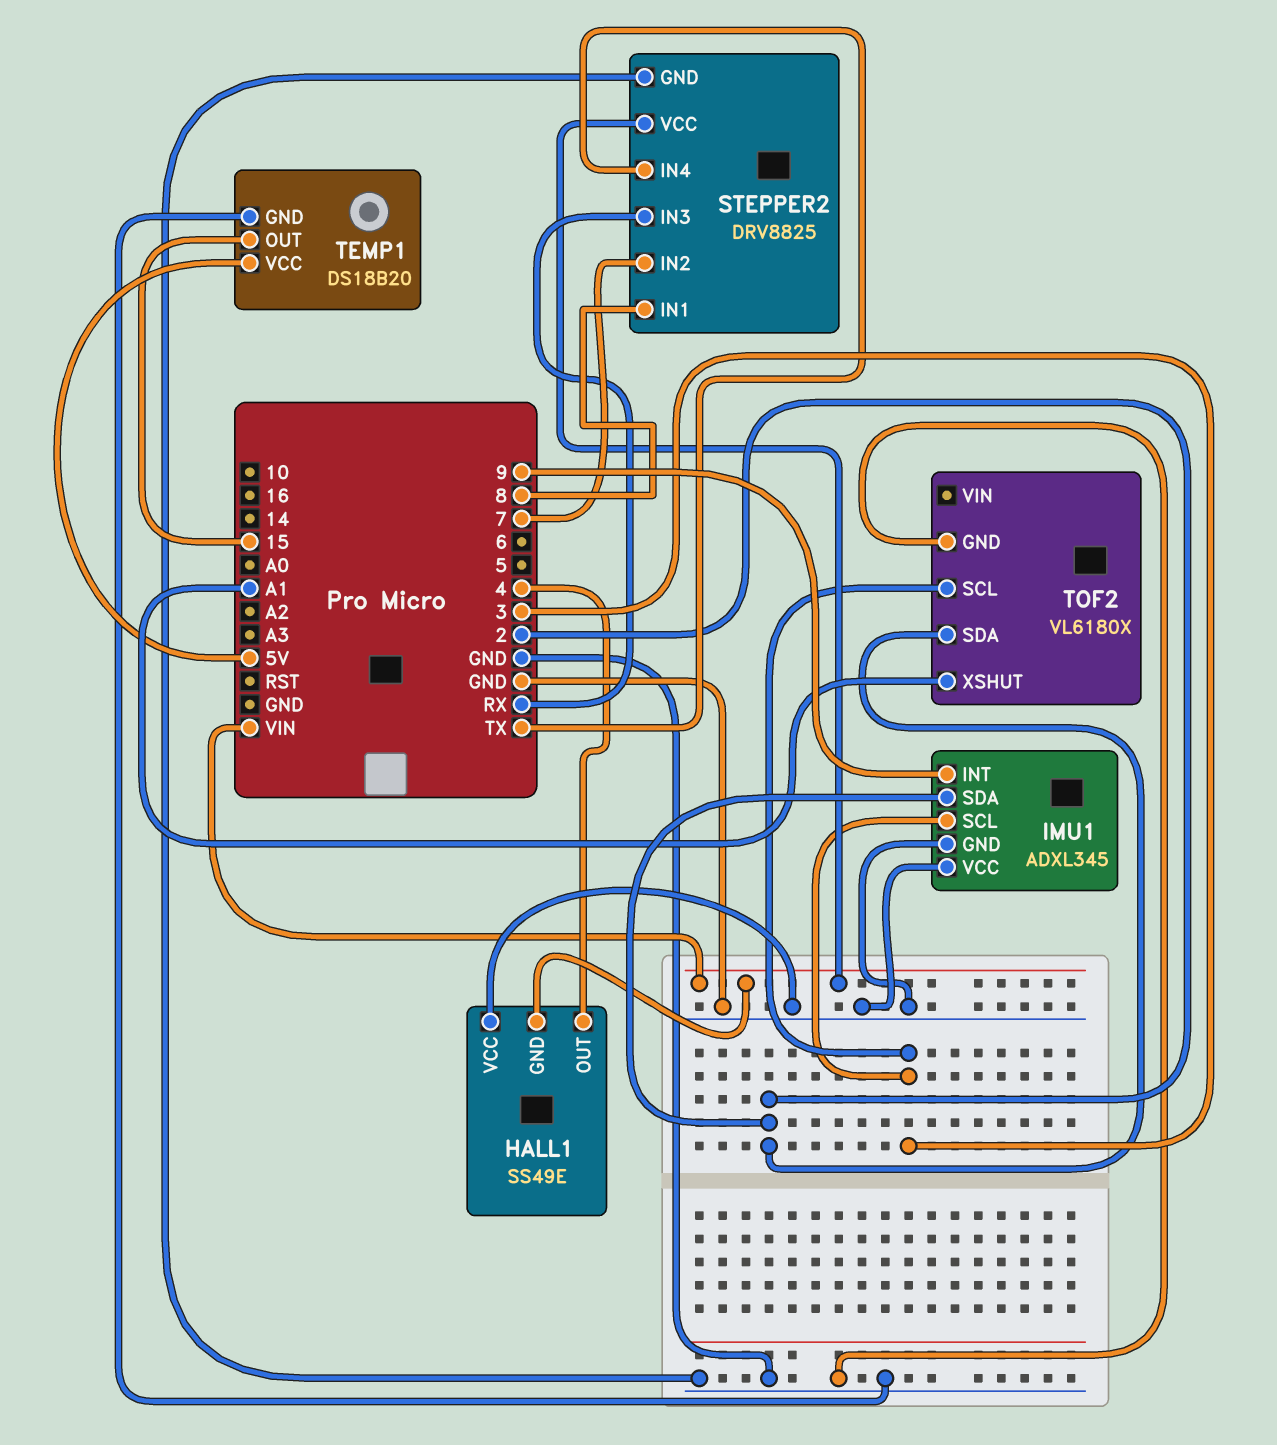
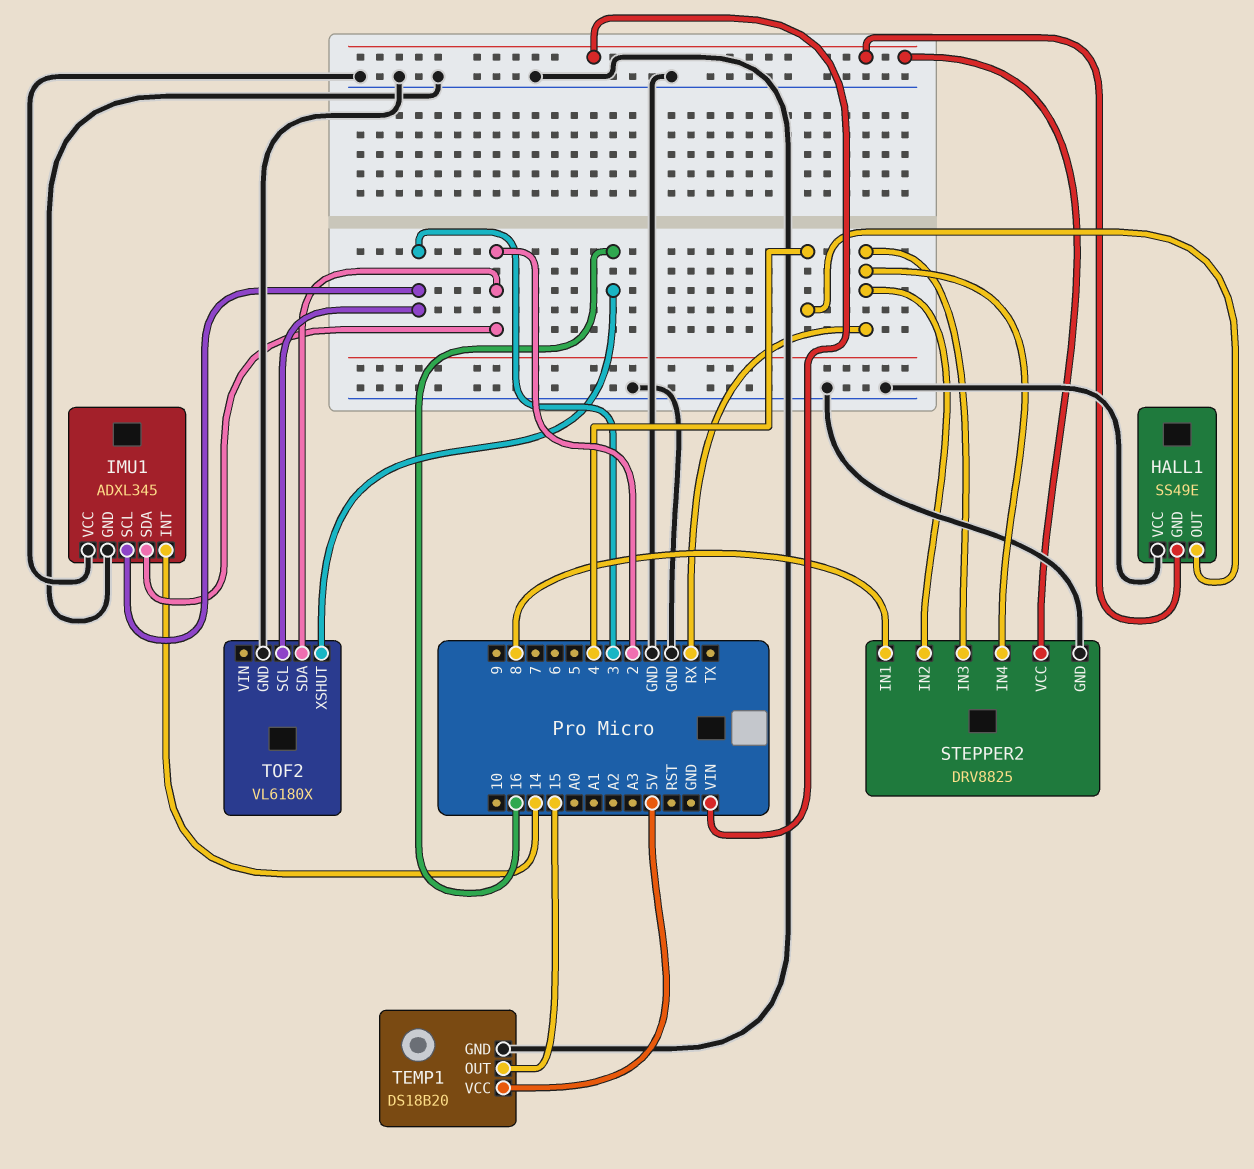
IMU1 pin INT: 9 -> 14
STEPPER2 pin IN2: 7 -> RX
STEPPER2 pin IN4: TX -> RX
TOF2 pin XSHUT: A1 -> 16

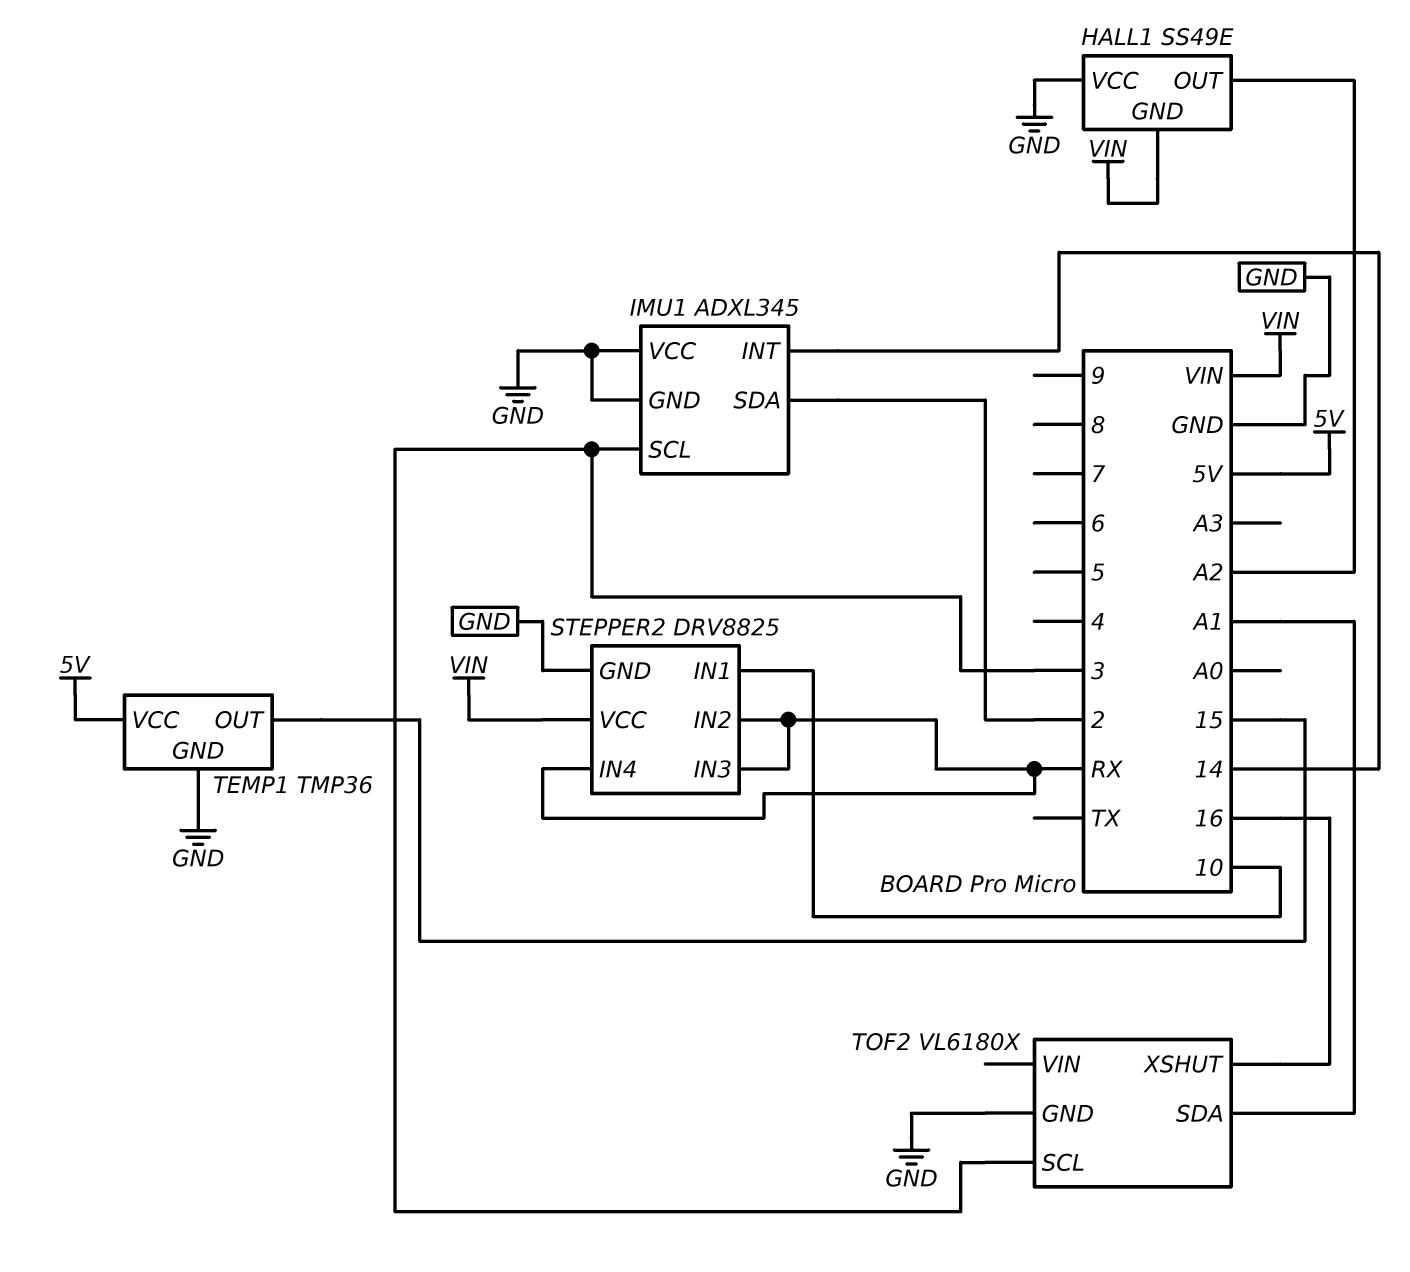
HALL1 pin OUT: 4 -> A2
STEPPER2 pin IN1: 8 -> 10
TEMP1: DS18B20 -> TMP36
TOF2 pin SDA: 2 -> A1

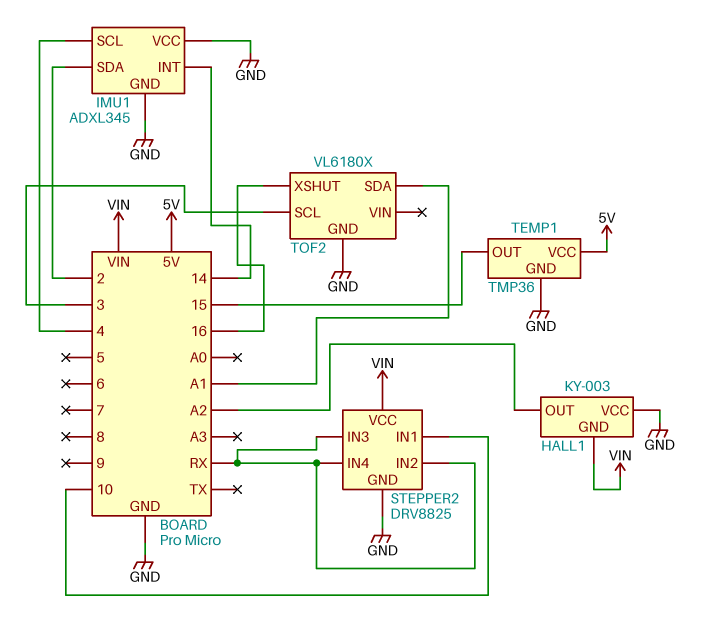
HALL1: SS49E -> KY-003
IMU1 pin SCL: 3 -> 4

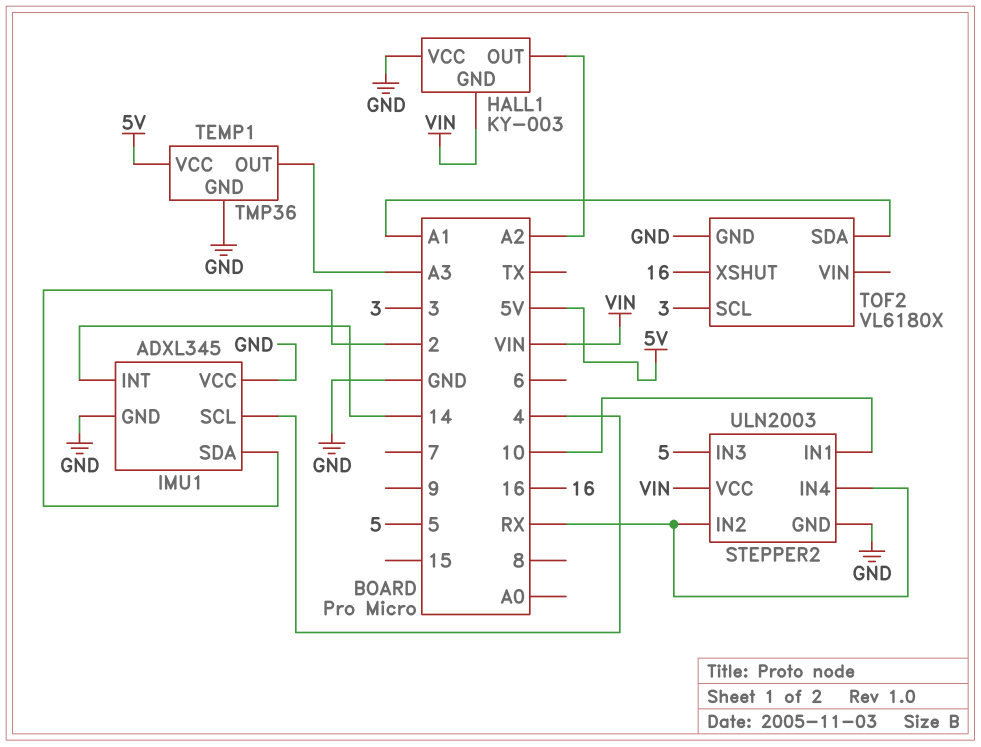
STEPPER2: DRV8825 -> ULN2003
STEPPER2 pin IN3: RX -> 5
TEMP1 pin OUT: 15 -> A3

